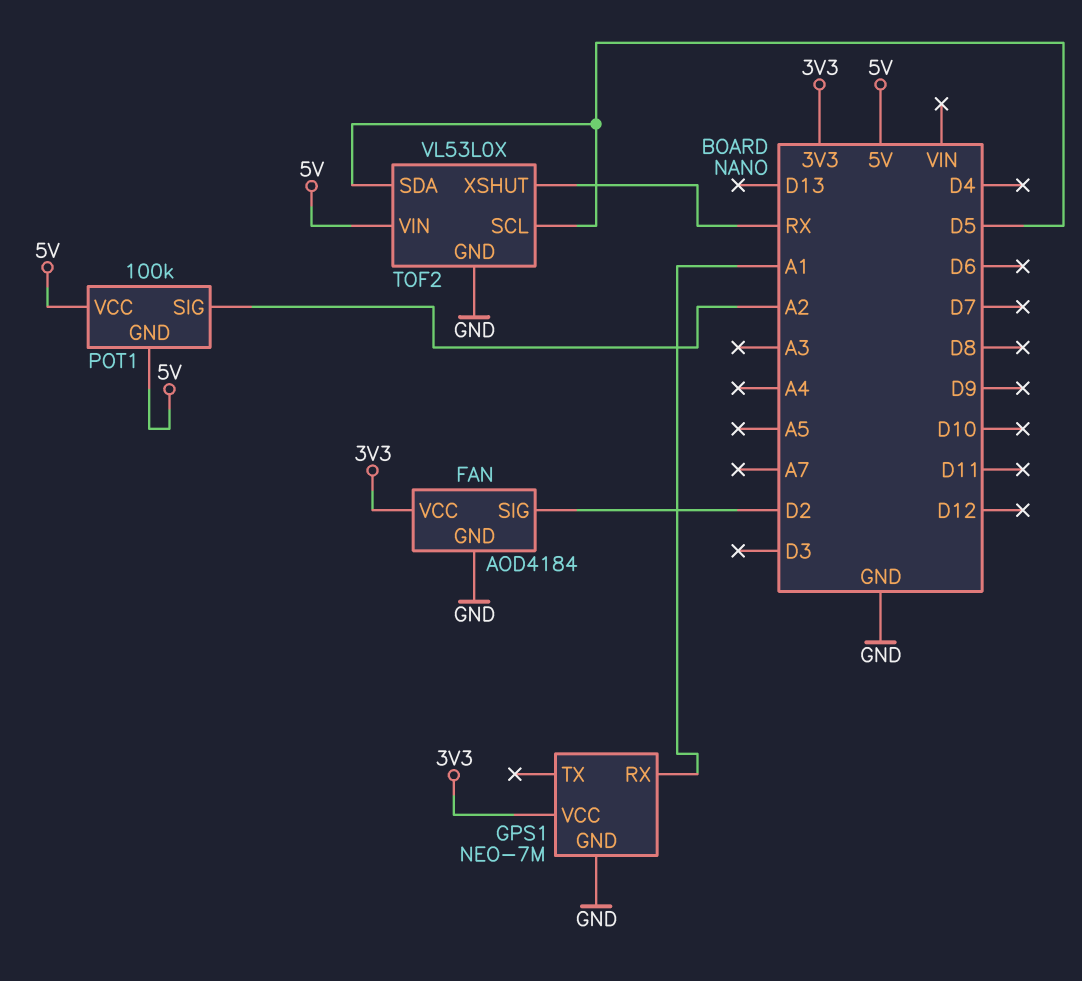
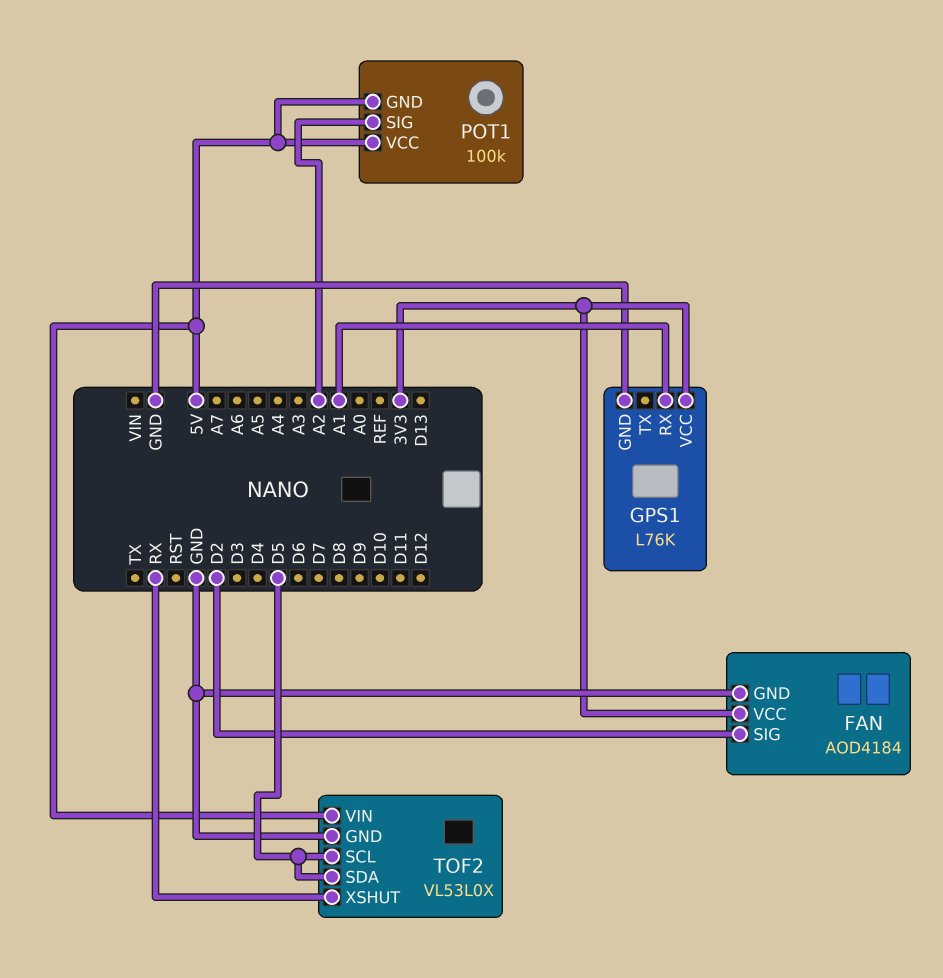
GPS1: NEO-7M -> L76K

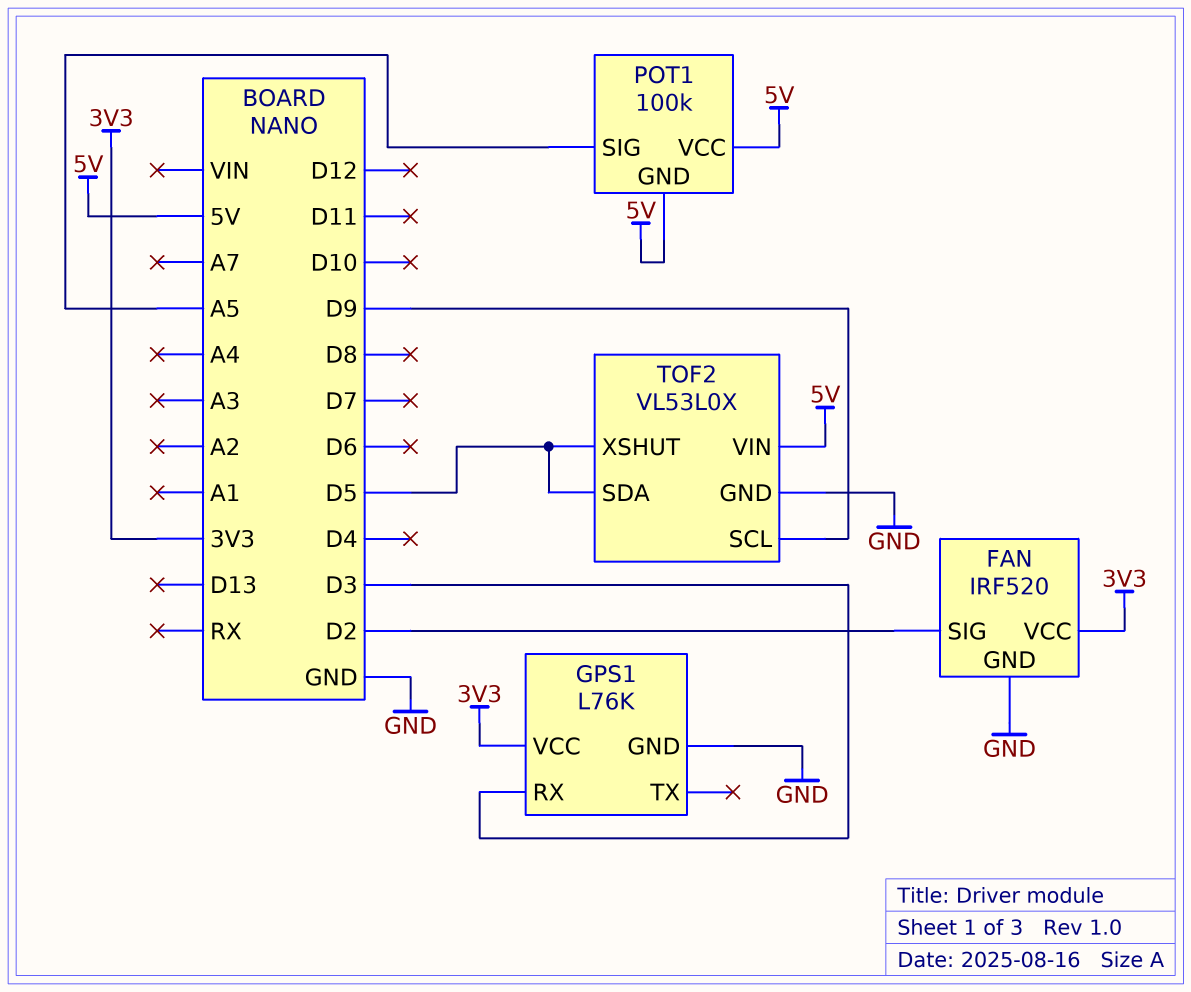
FAN: AOD4184 -> IRF520
GPS1 pin RX: A1 -> D3
POT1 pin SIG: A2 -> A5
TOF2 pin SCL: D5 -> D9
TOF2 pin XSHUT: RX -> D5

